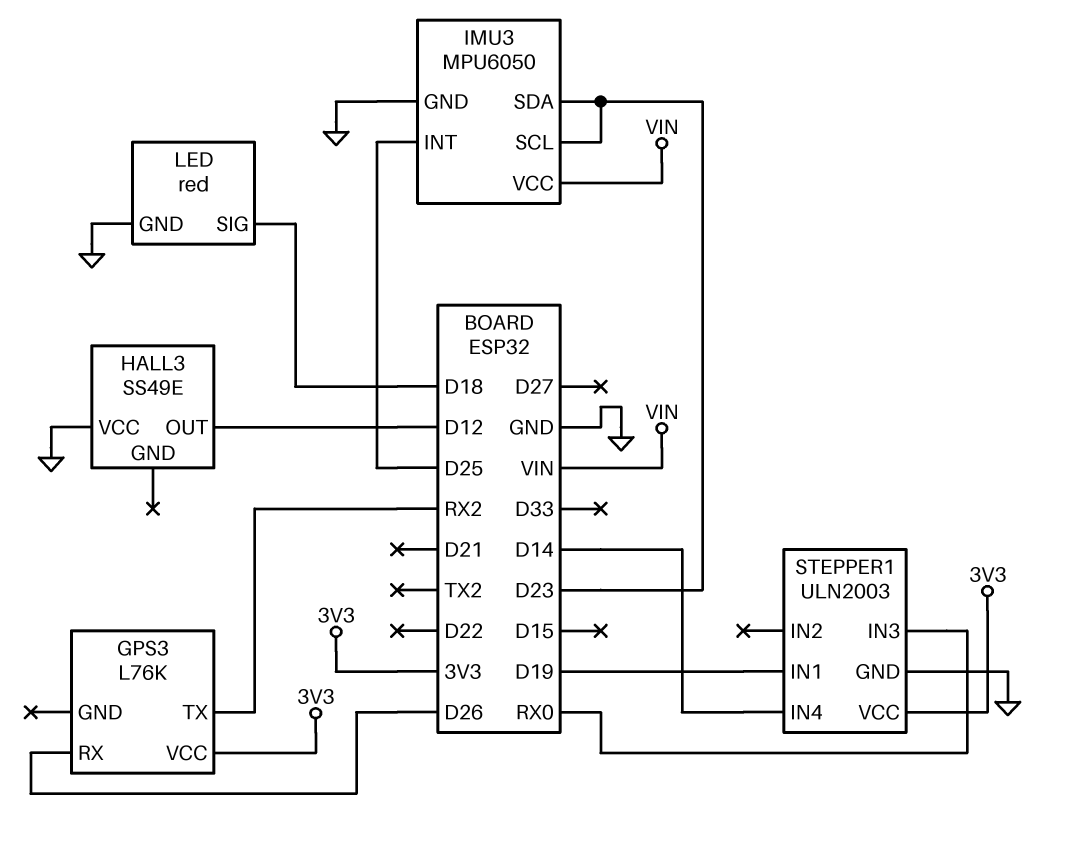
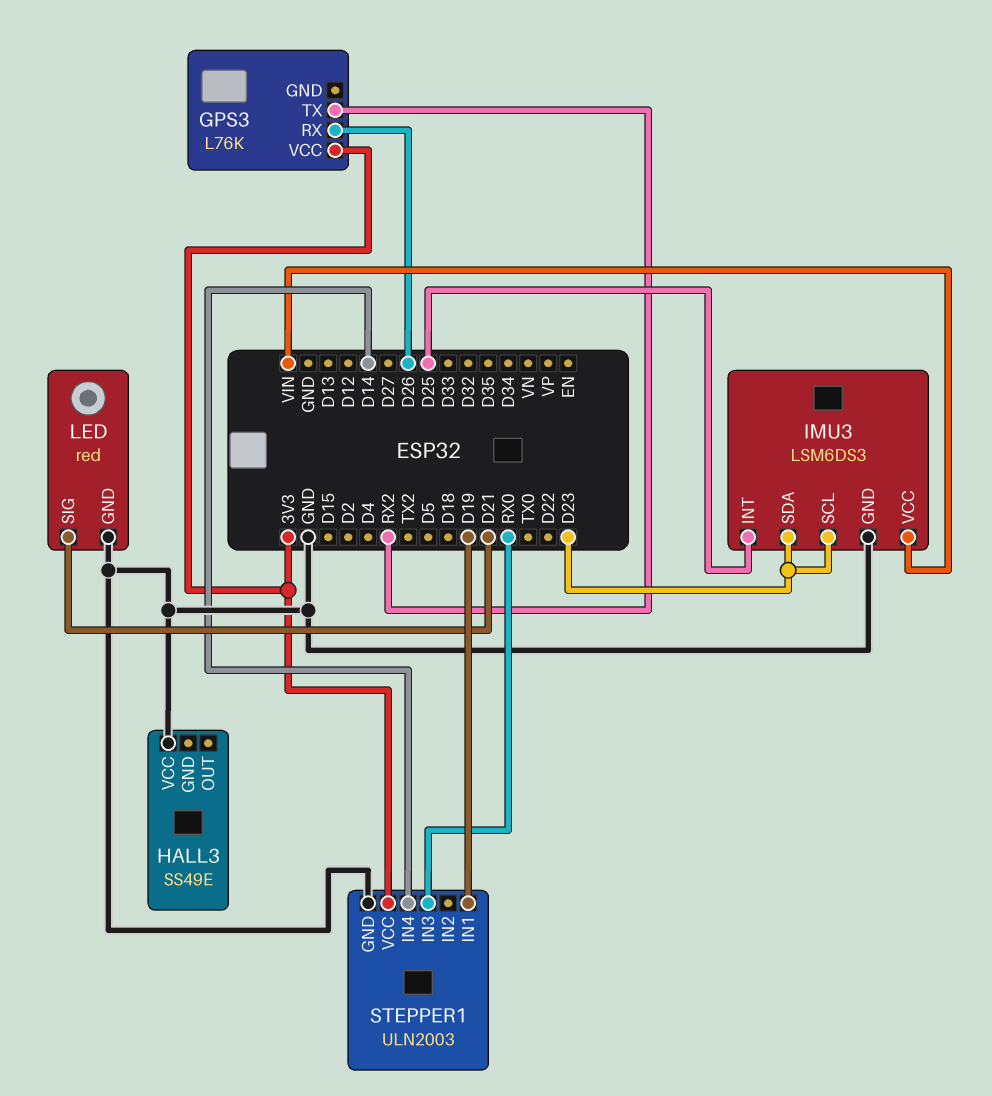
HALL3 pin OUT: D12 -> none
IMU3: MPU6050 -> LSM6DS3
LED pin SIG: D18 -> D21

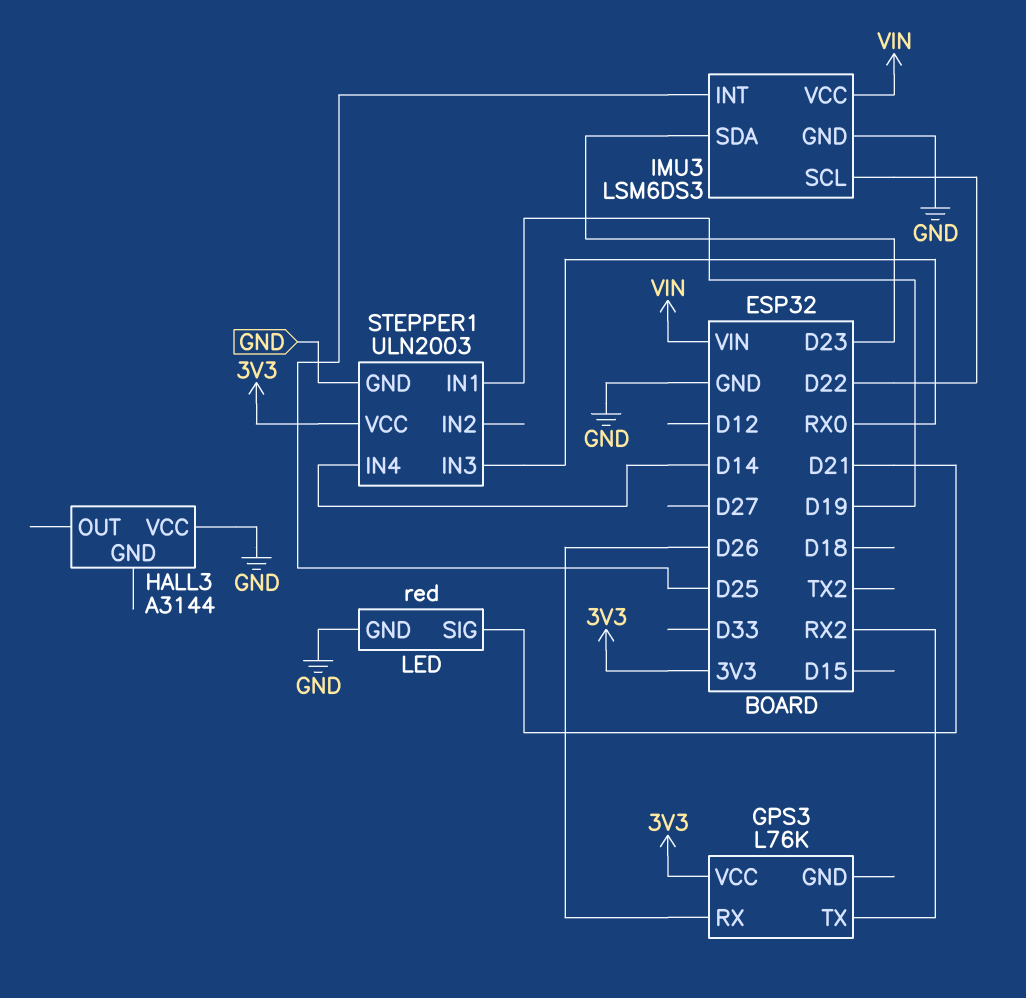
HALL3: SS49E -> A3144
IMU3 pin SCL: D23 -> D22

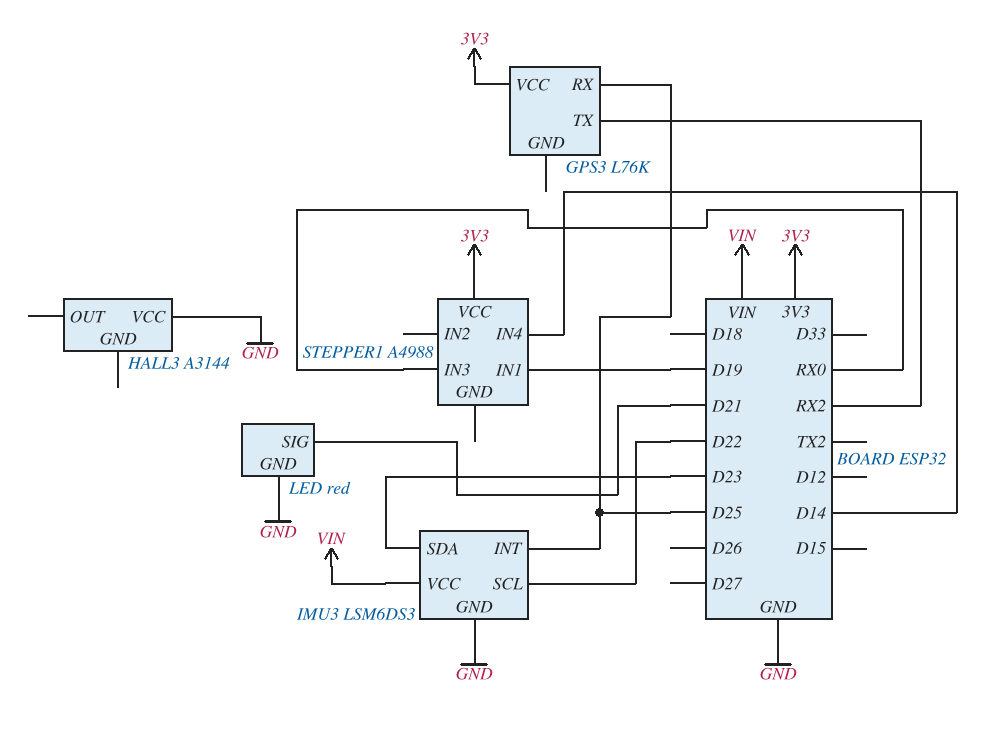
GPS3 pin RX: D26 -> D25
STEPPER1: ULN2003 -> A4988
STEPPER1 pin GND: GND -> none

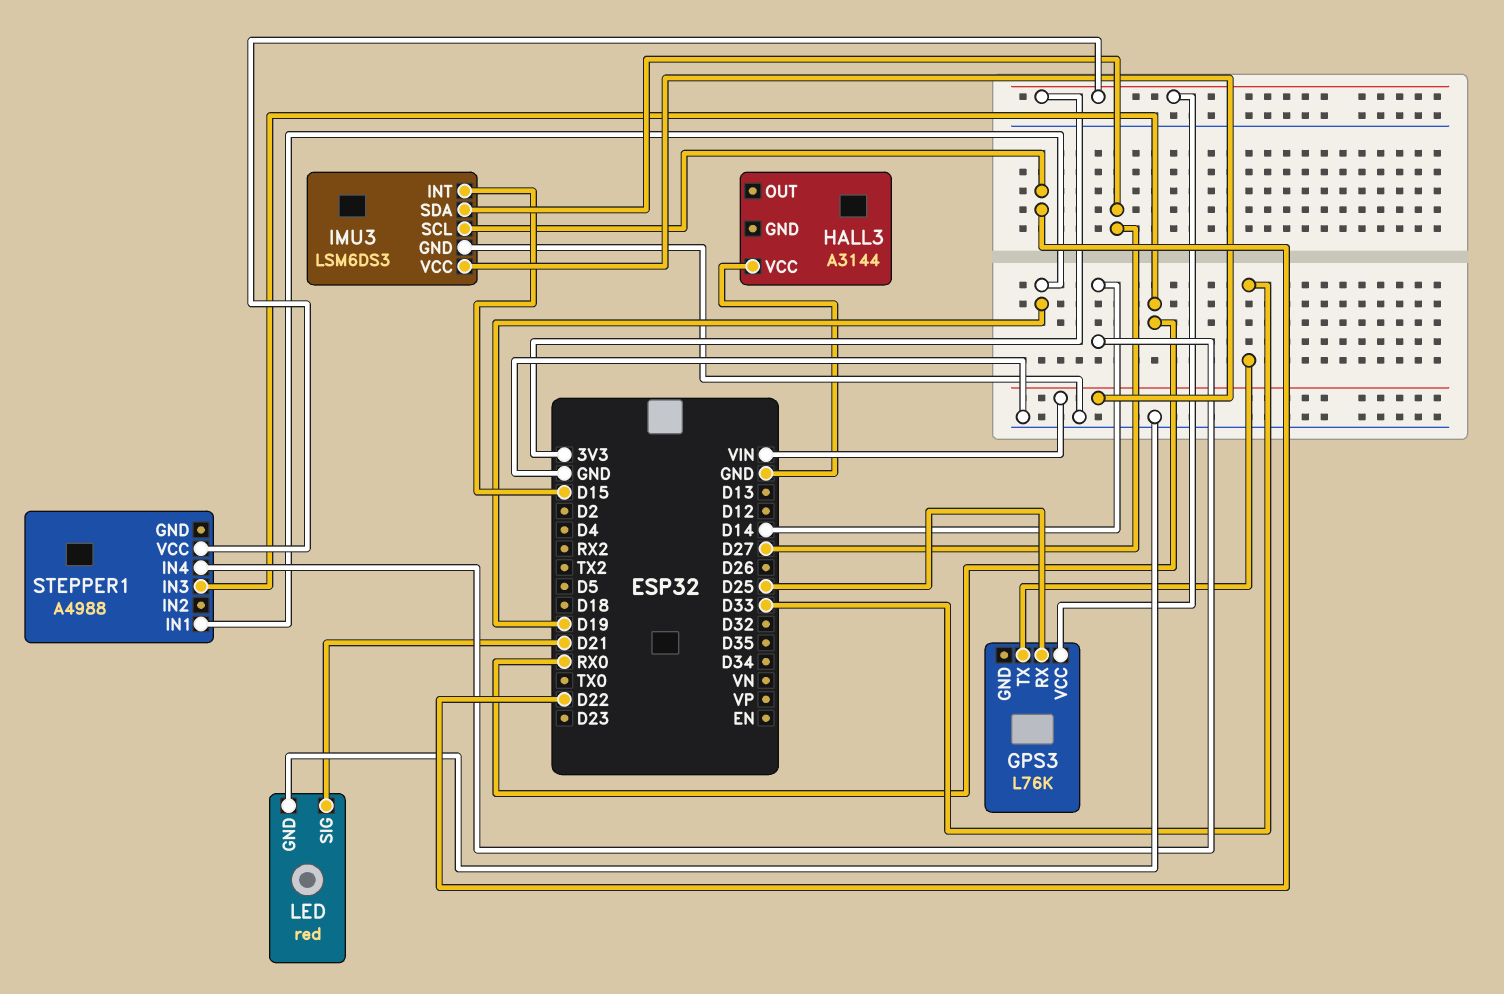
GPS3 pin TX: RX2 -> D33
IMU3 pin INT: D25 -> D15
IMU3 pin SDA: D23 -> D27

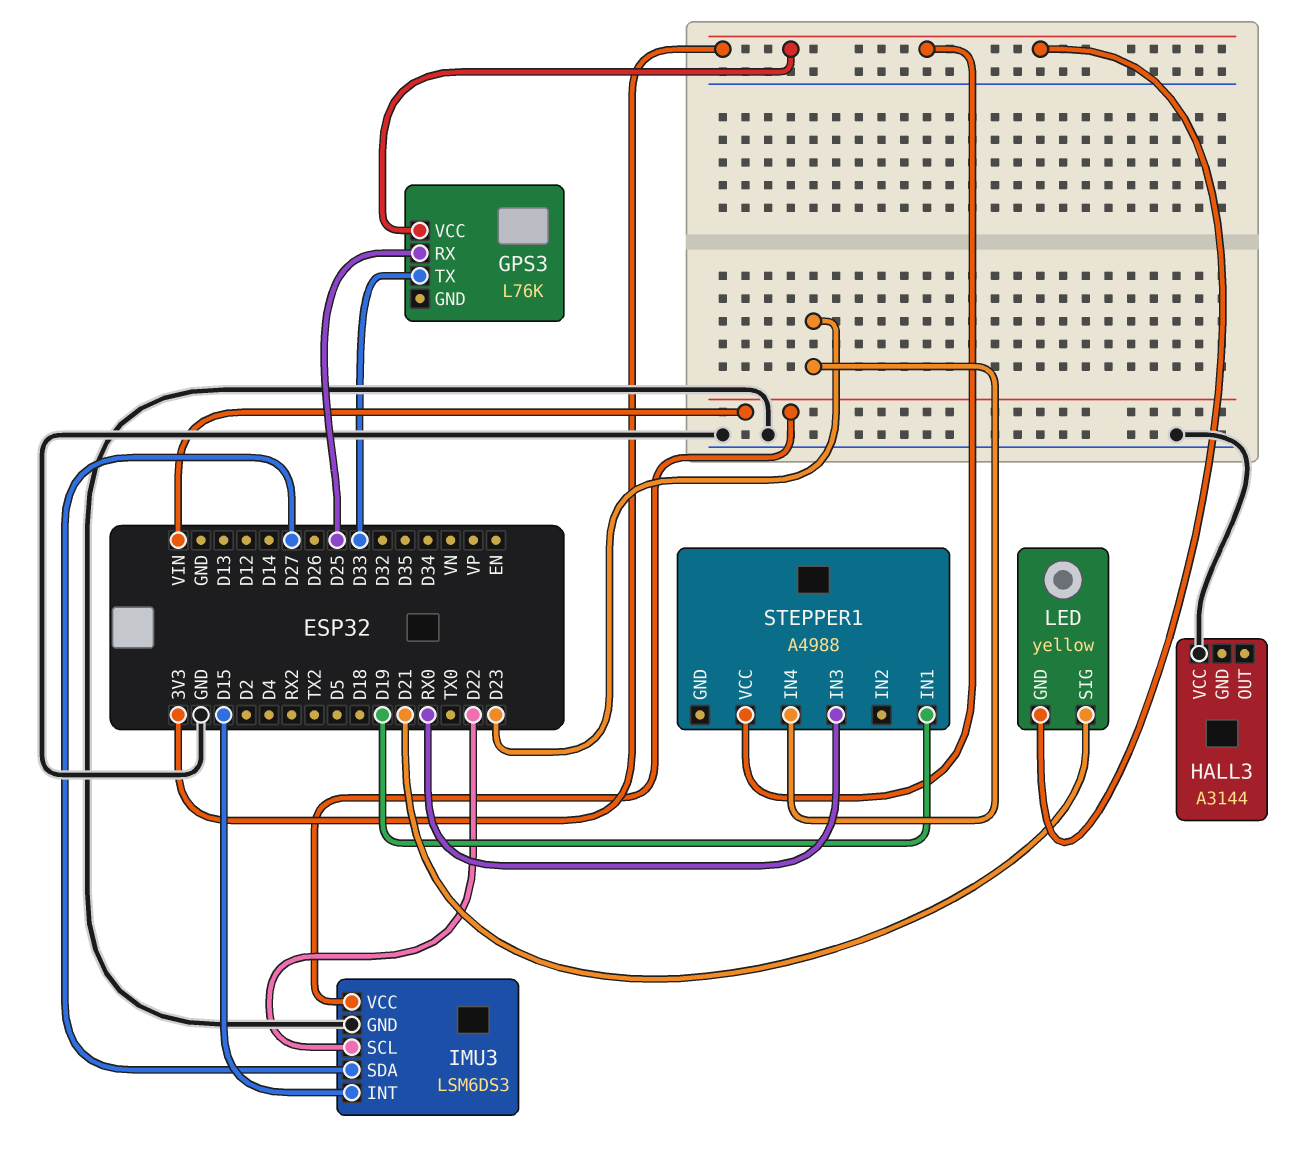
LED: red -> yellow
LED pin GND: GND -> 3V3
STEPPER1 pin IN4: D14 -> D23

